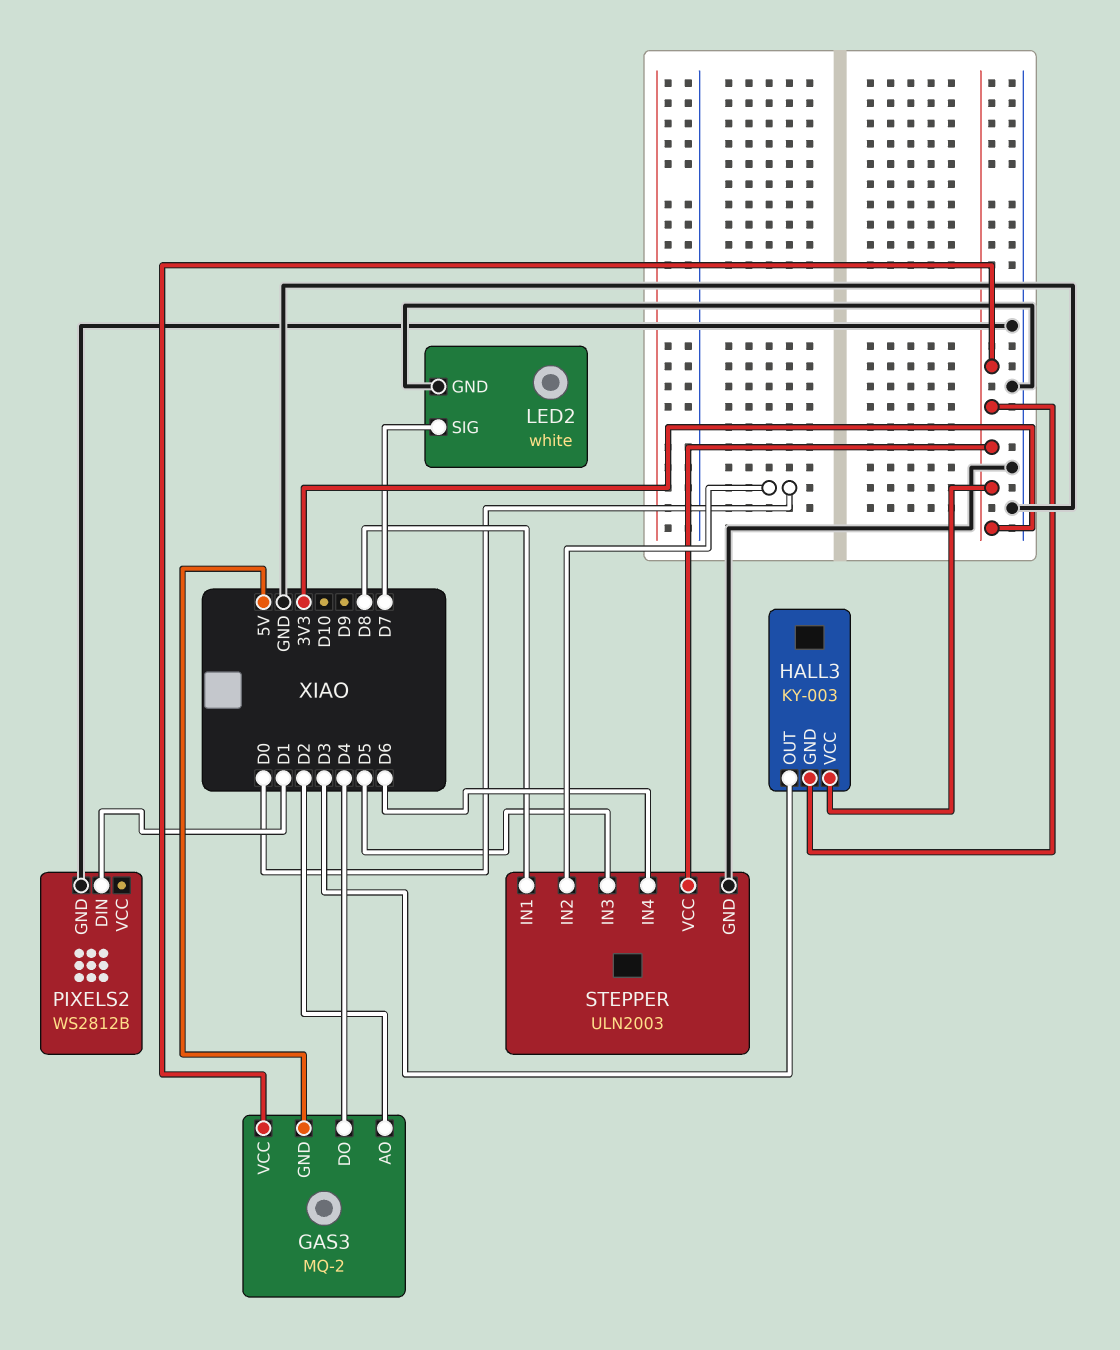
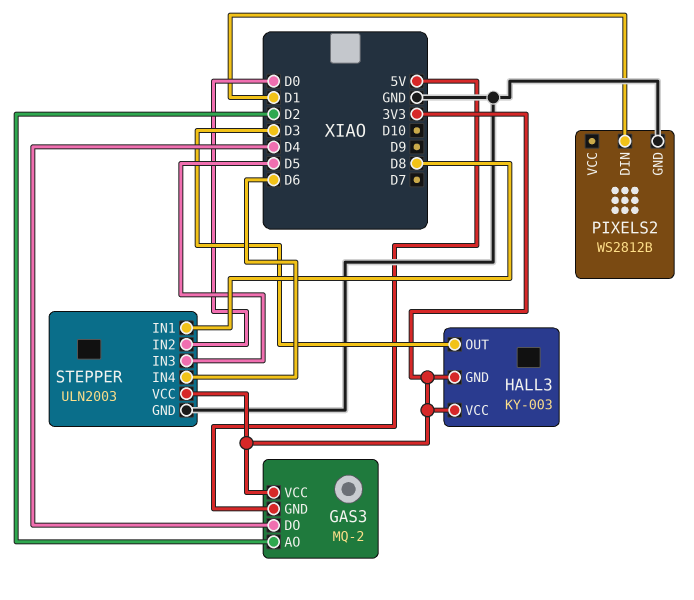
LED2: white -> none
LED2 pin GND: GND -> none
LED2 pin SIG: D7 -> none

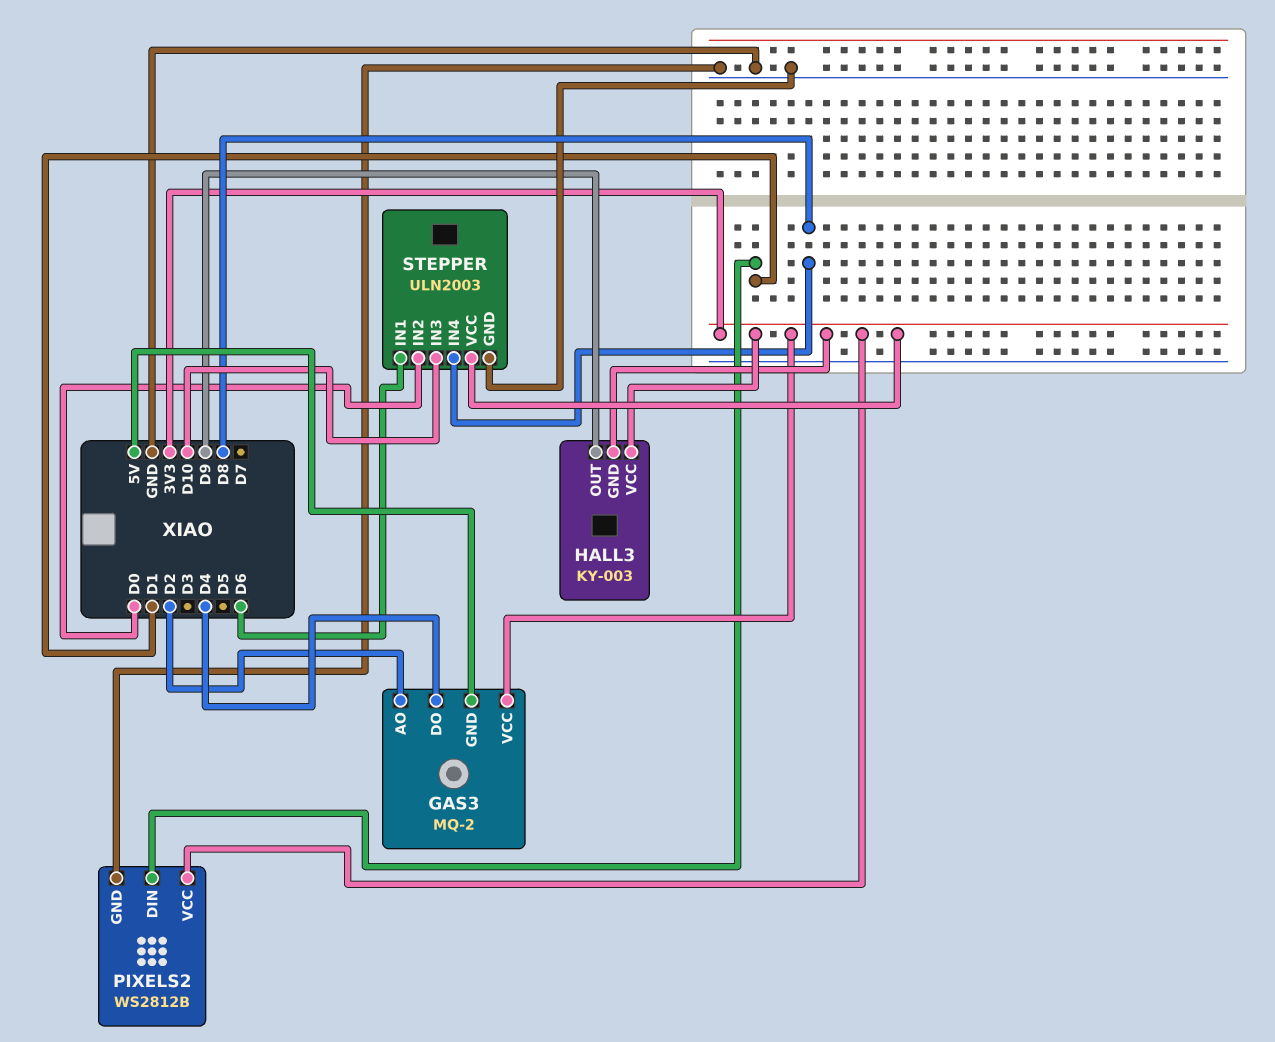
HALL3 pin OUT: D3 -> D9
PIXELS2 pin VCC: none -> 3V3
STEPPER pin IN1: D8 -> D6
STEPPER pin IN3: D5 -> D10
STEPPER pin IN4: D6 -> D8

